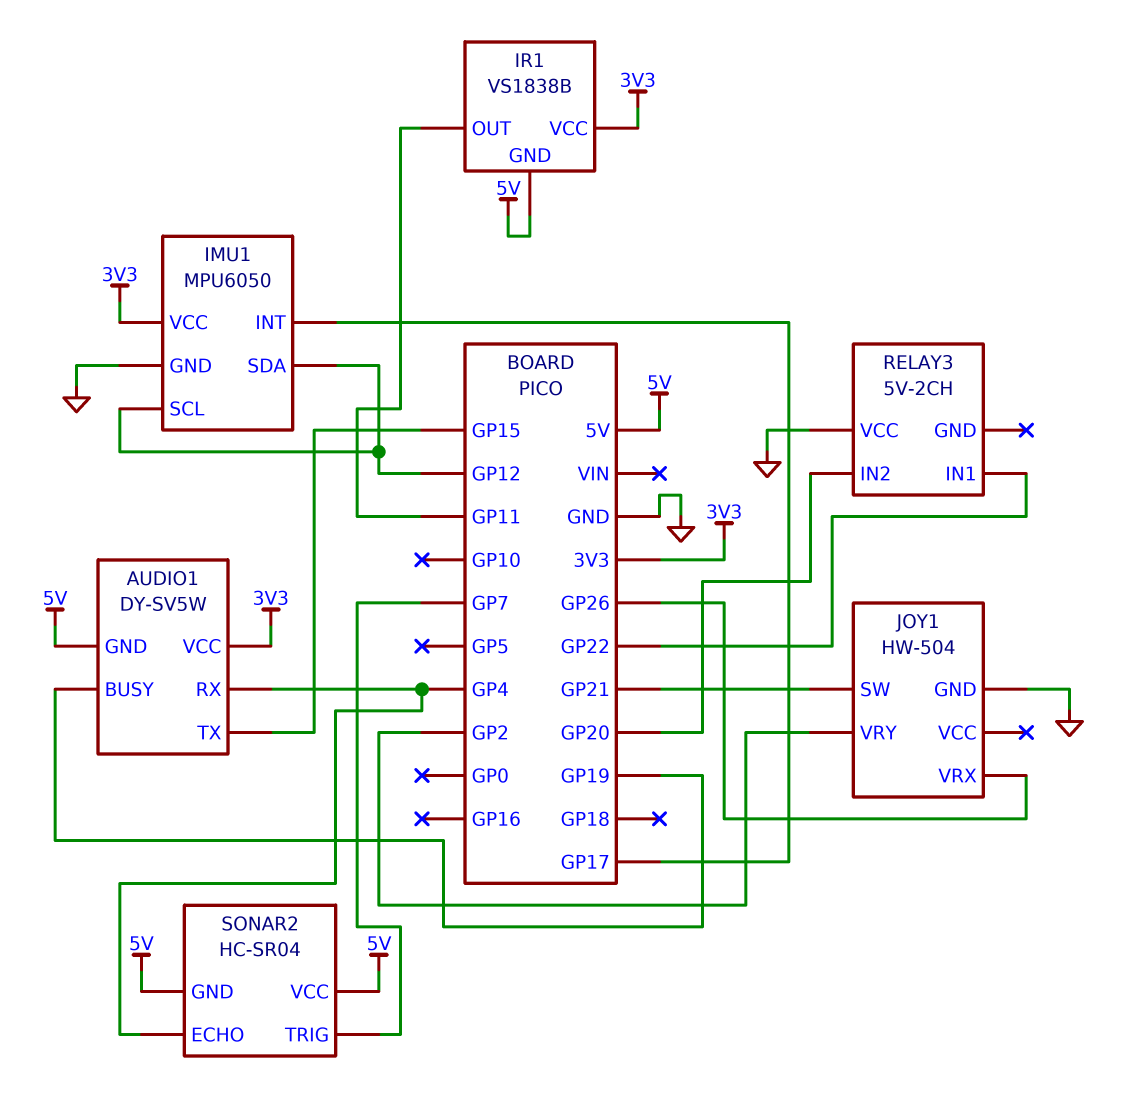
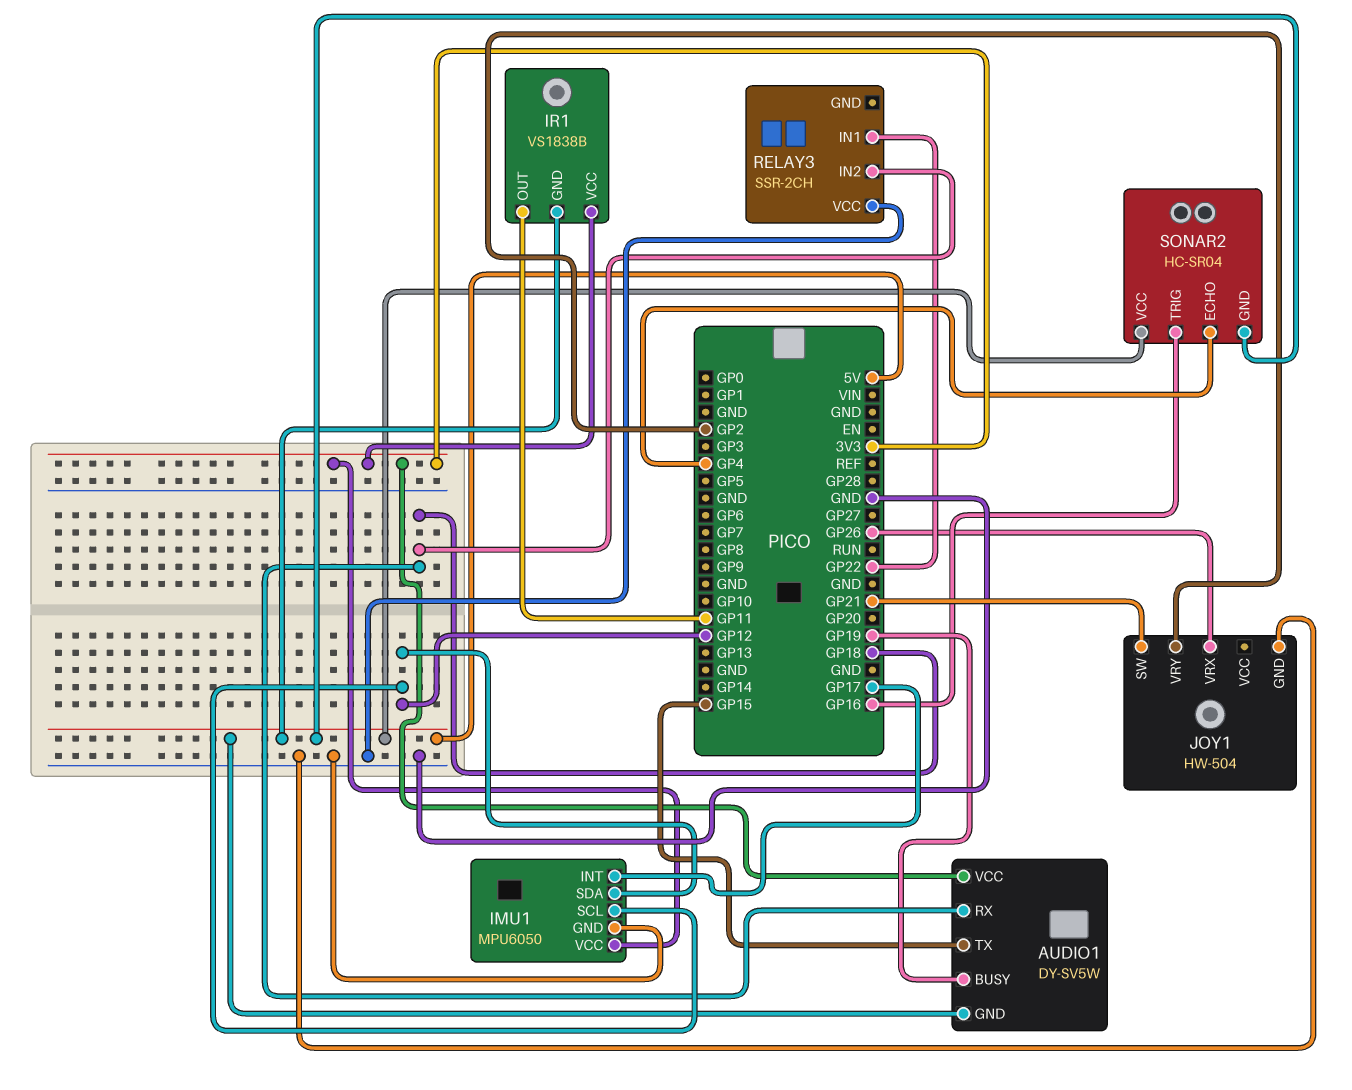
AUDIO1 pin RX: GP4 -> GP18
RELAY3: 5V-2CH -> SSR-2CH
RELAY3 pin IN2: GP20 -> GP18
SONAR2 pin TRIG: GP7 -> GP16

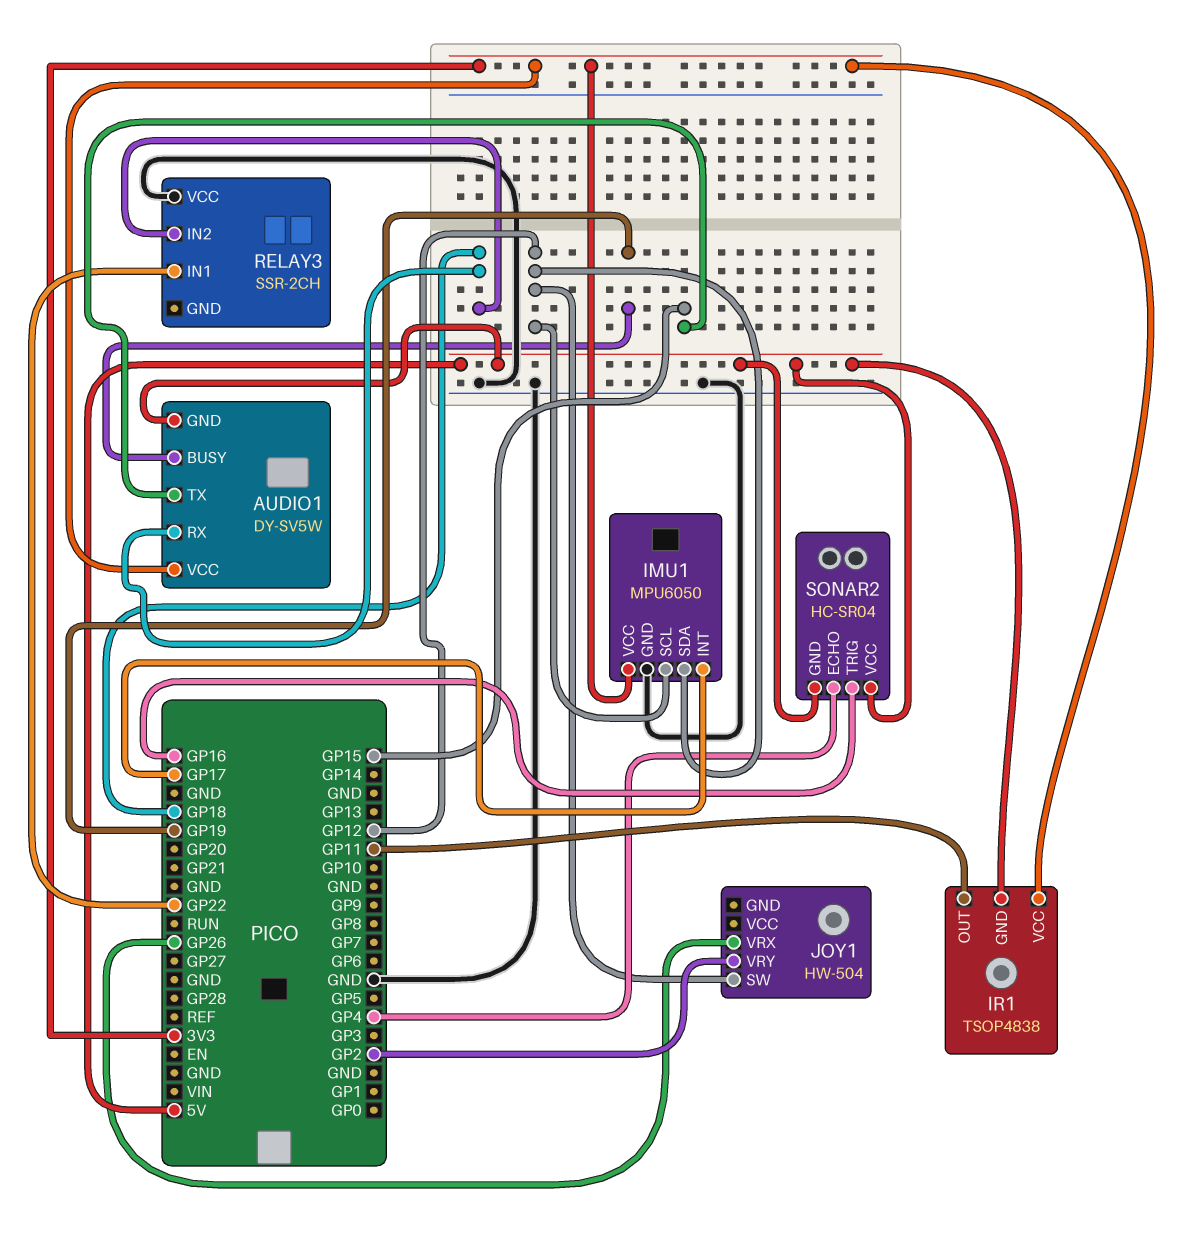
IR1: VS1838B -> TSOP4838
JOY1 pin GND: GND -> none
JOY1 pin SW: GP21 -> GP12

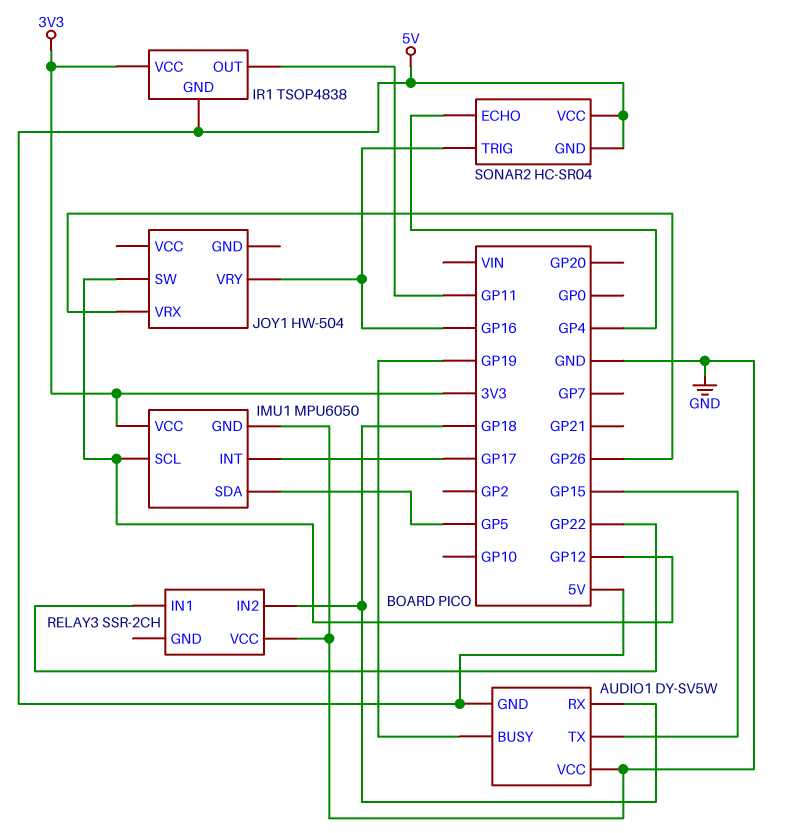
AUDIO1 pin VCC: 3V3 -> GND
IMU1 pin SDA: GP12 -> GP5
JOY1 pin VRY: GP2 -> GP16

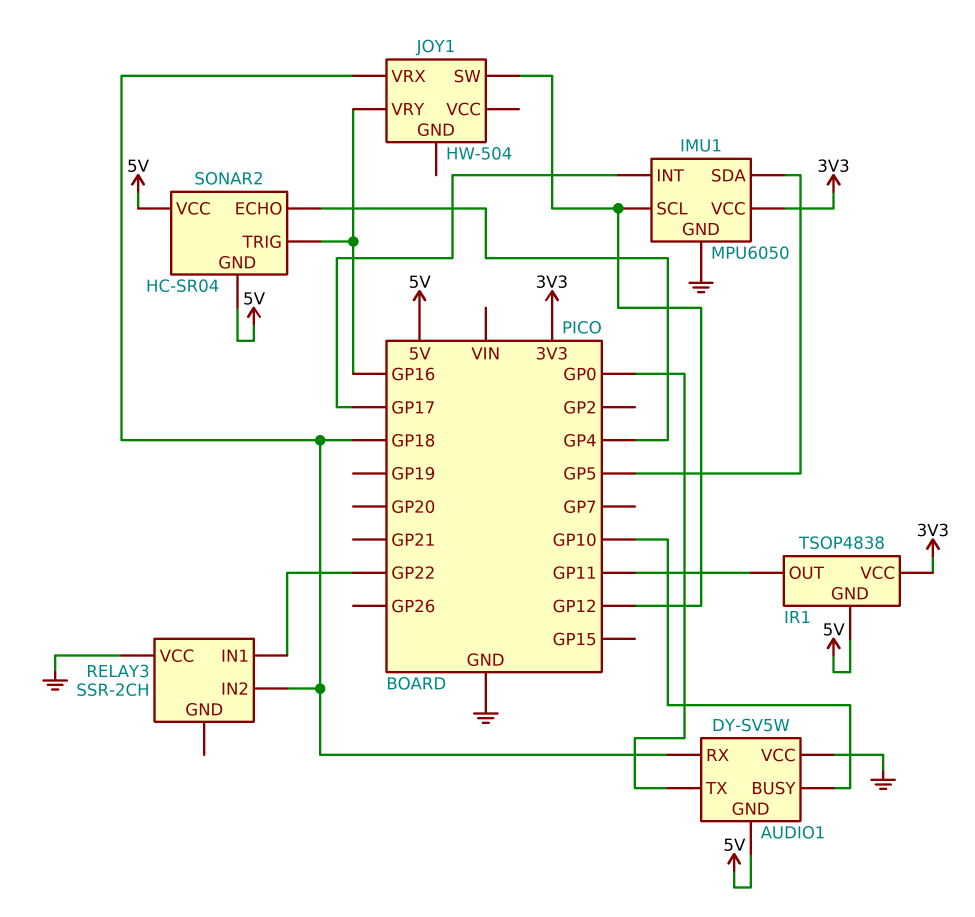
AUDIO1 pin BUSY: GP19 -> GP10
AUDIO1 pin TX: GP15 -> GP0
JOY1 pin VRX: GP26 -> GP18

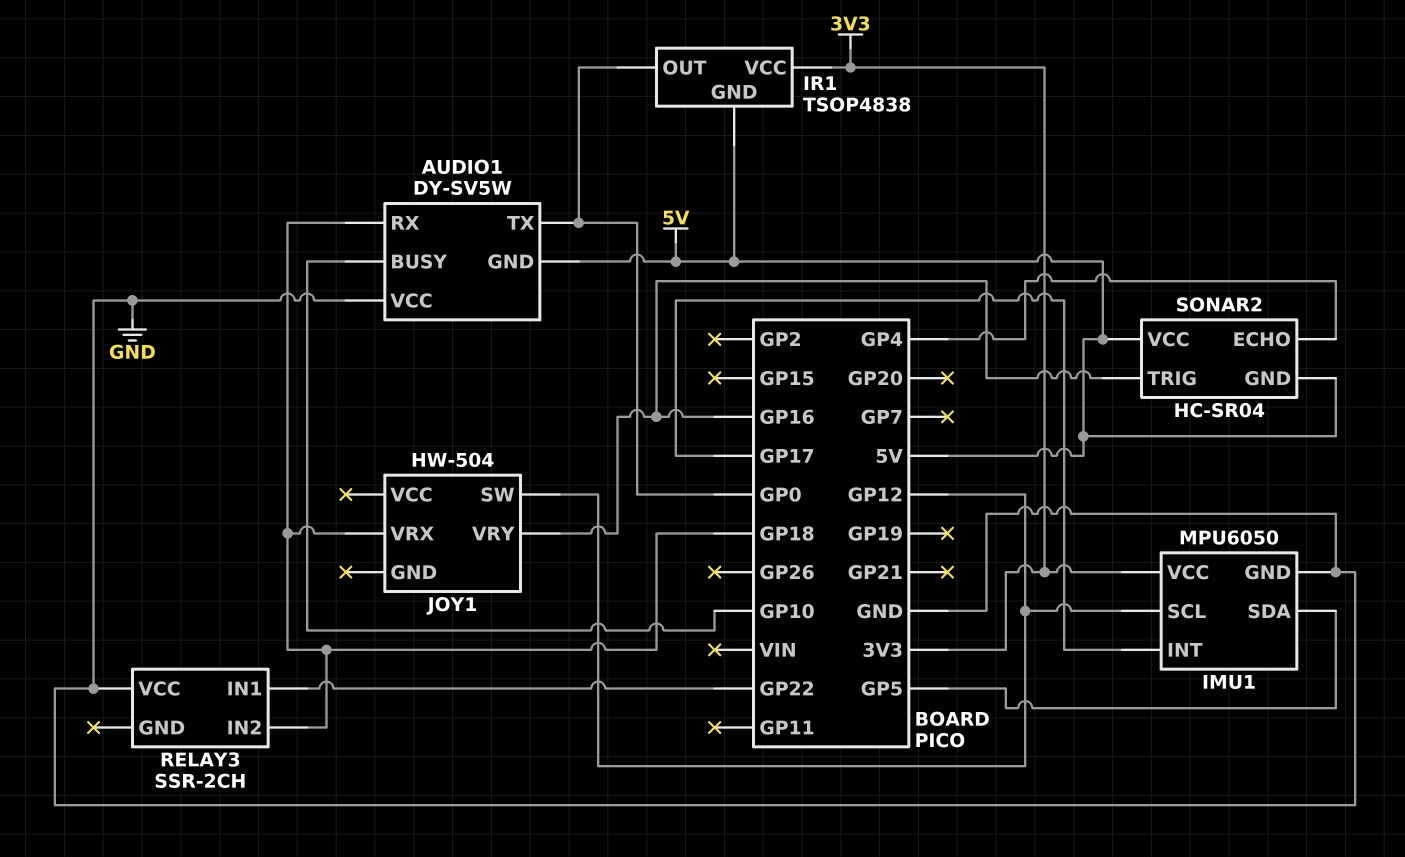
IR1 pin OUT: GP11 -> GP0

